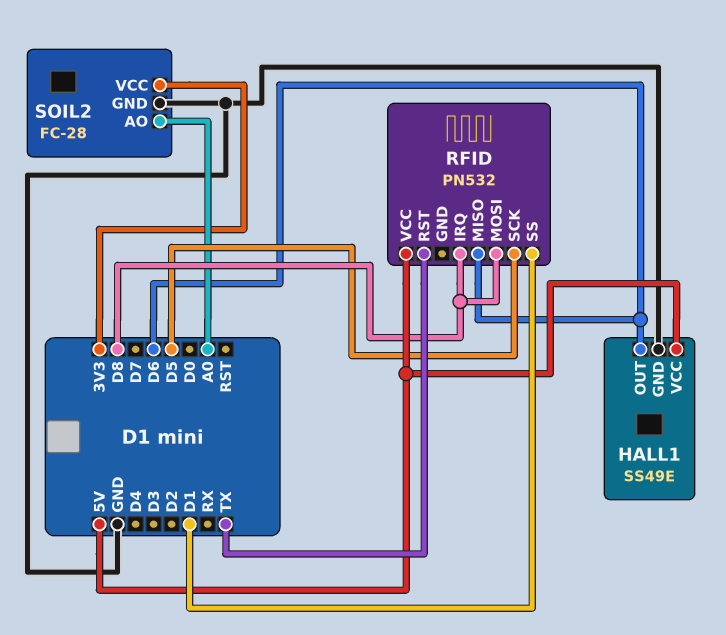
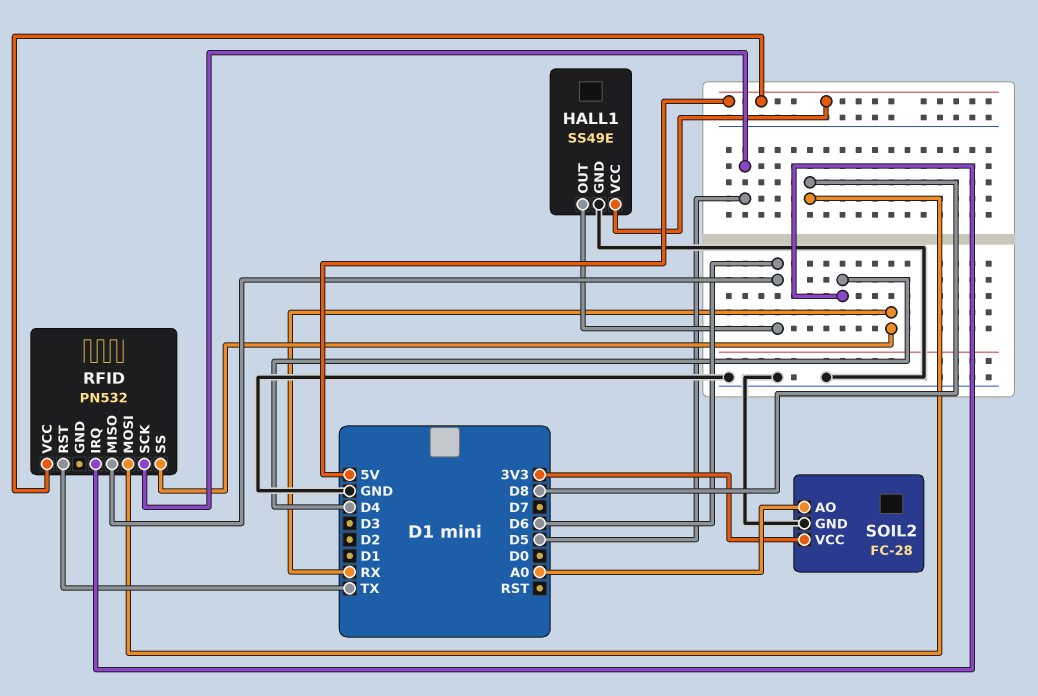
RFID pin IRQ: D8 -> D4
RFID pin SS: D1 -> RX

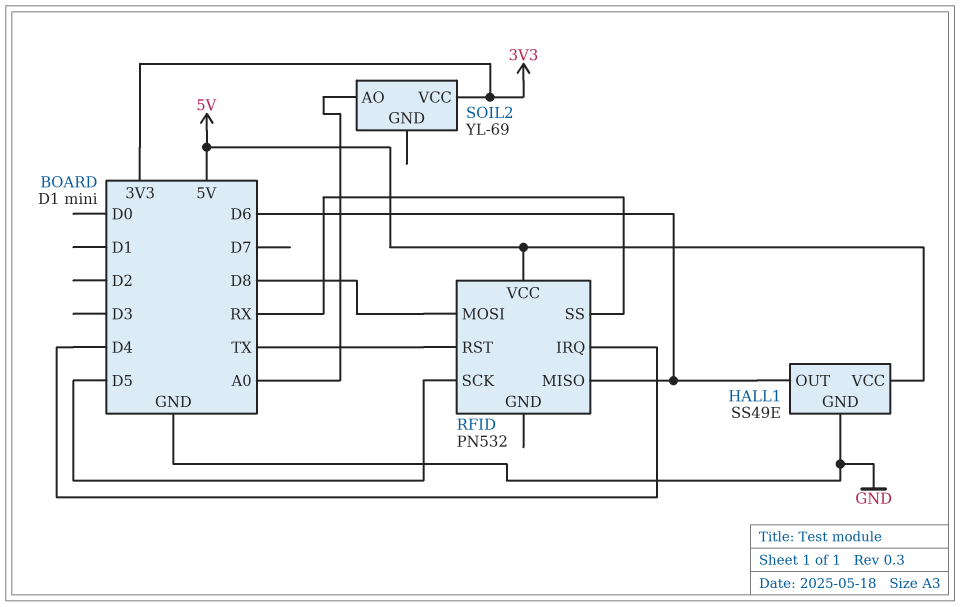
SOIL2: FC-28 -> YL-69
SOIL2 pin GND: GND -> none

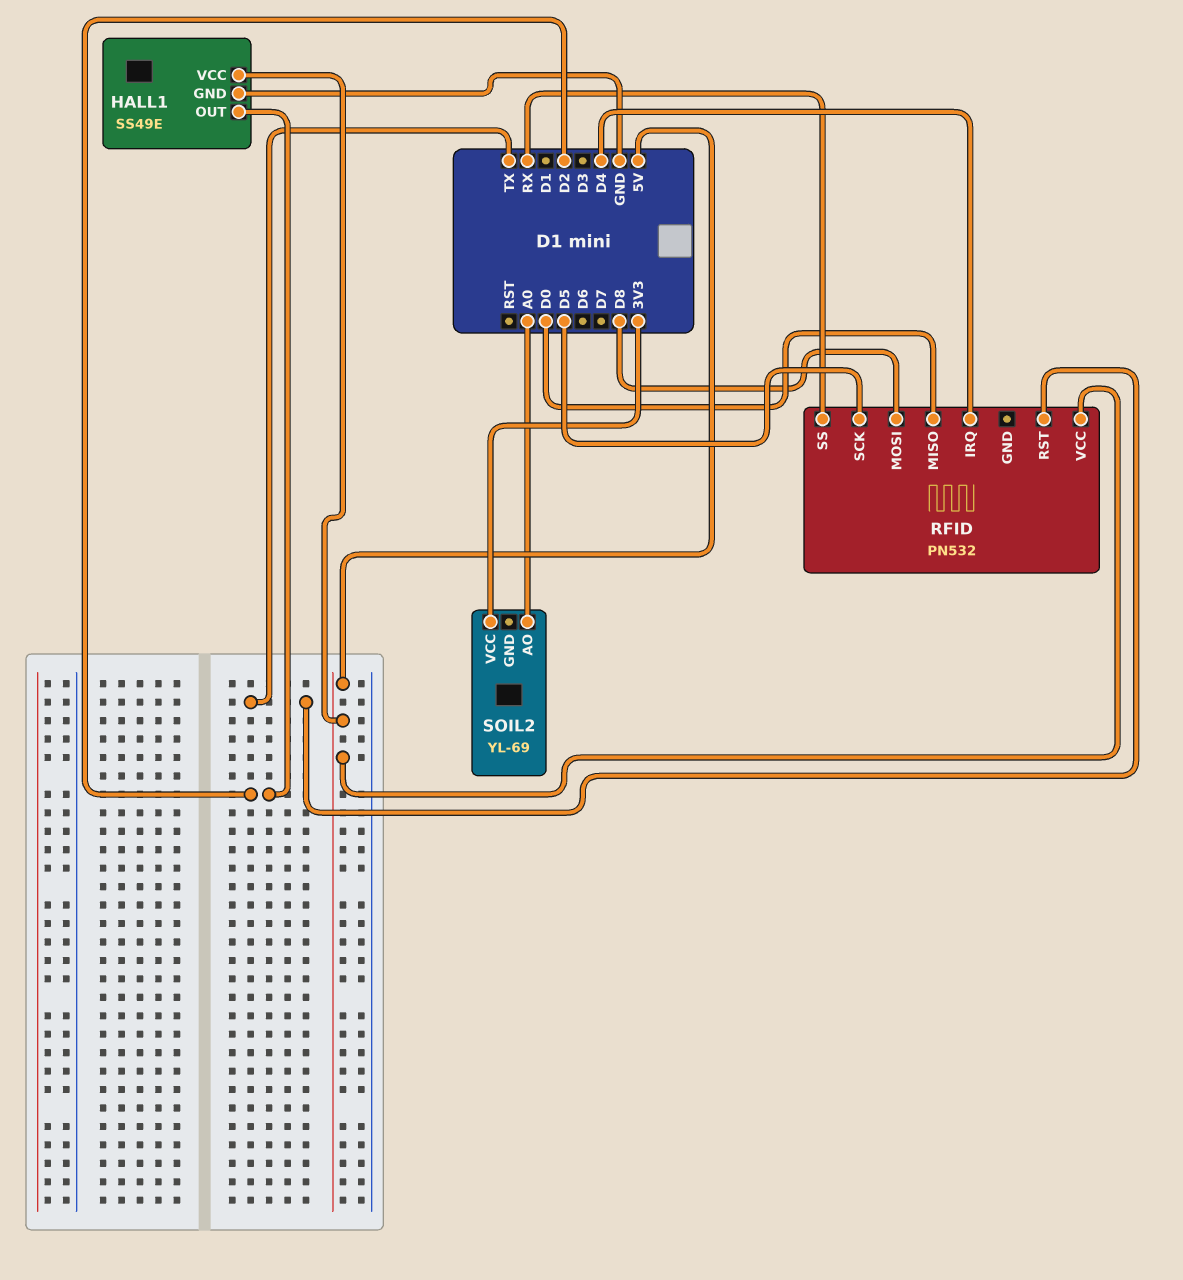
HALL1 pin OUT: D6 -> D2
RFID pin MISO: D6 -> D0

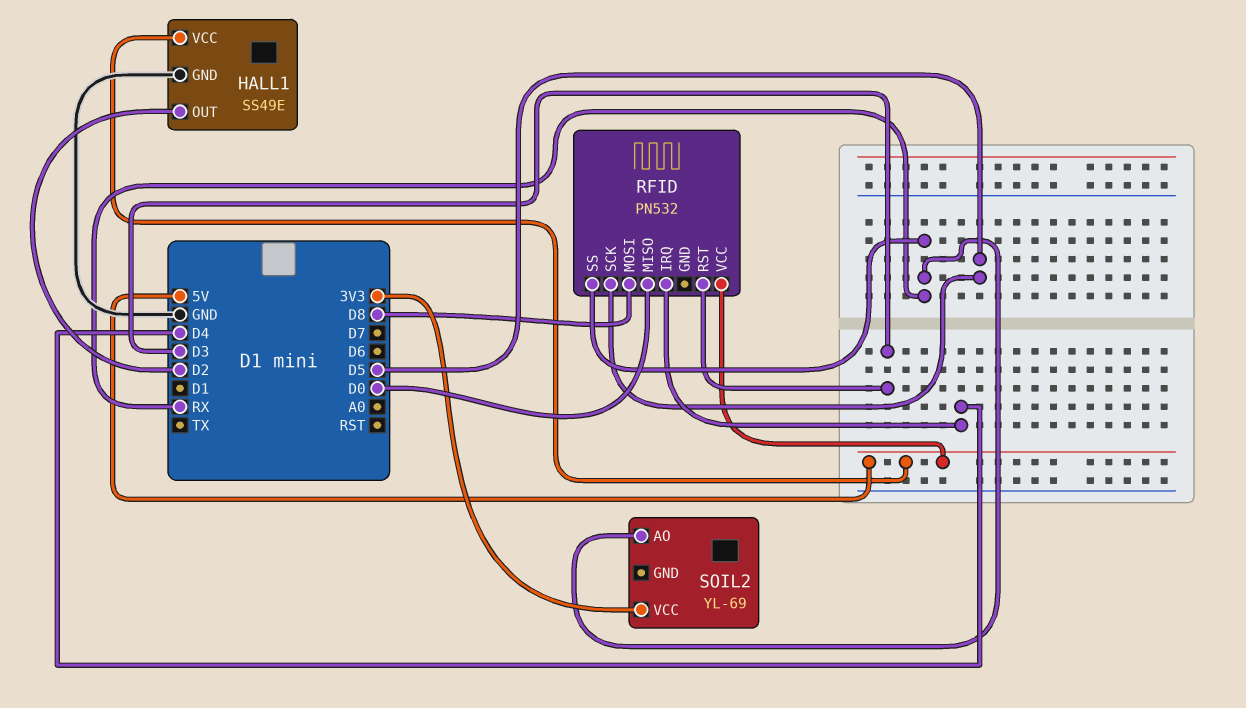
RFID pin RST: TX -> D3
SOIL2 pin AO: A0 -> RX

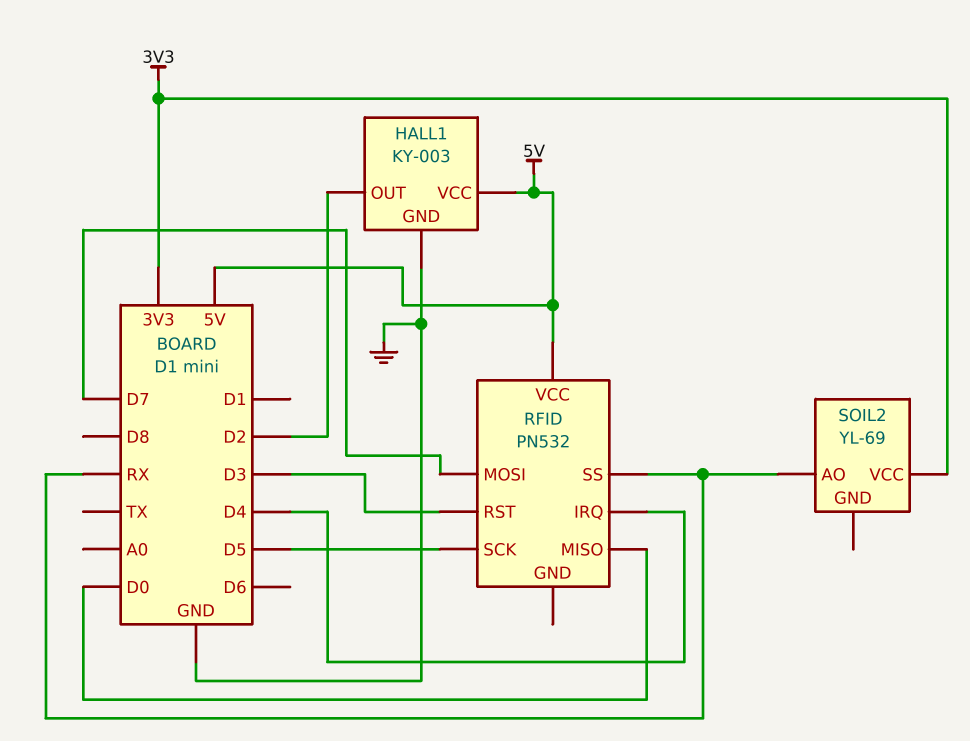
HALL1: SS49E -> KY-003
RFID pin MOSI: D8 -> D7

